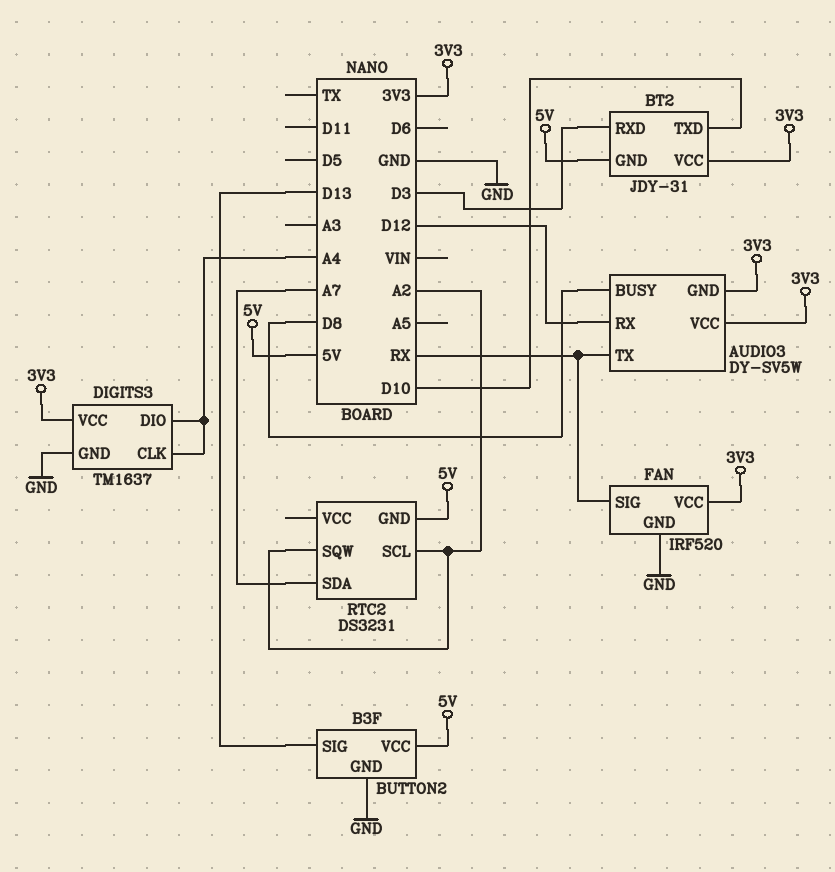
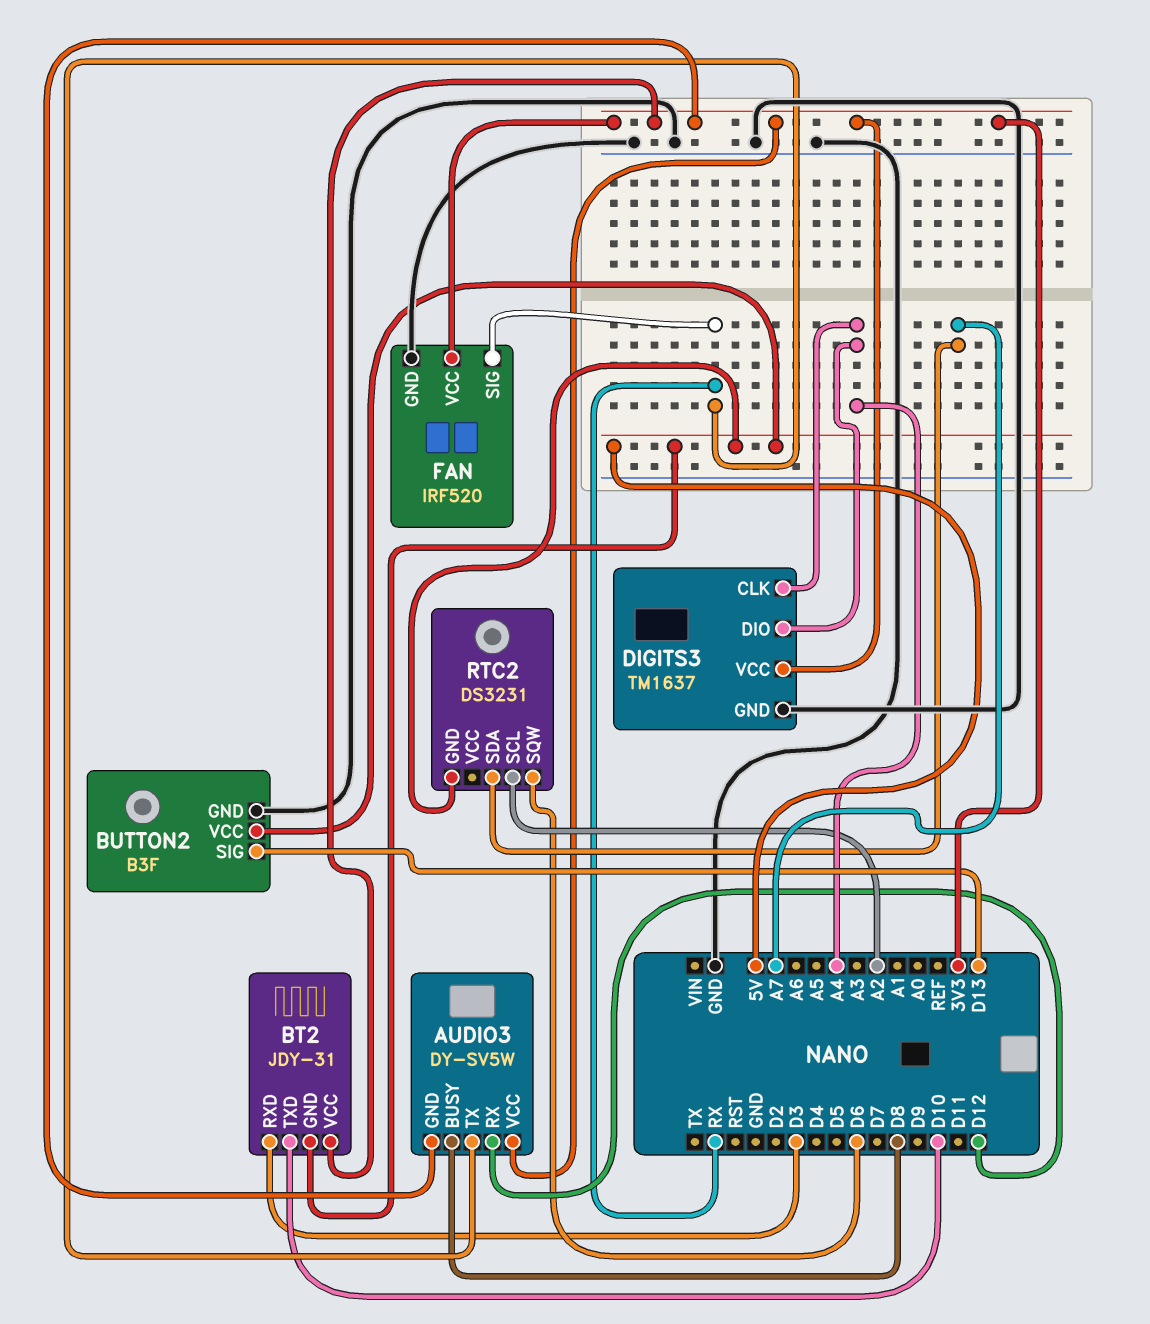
RTC2 pin SQW: A2 -> D6

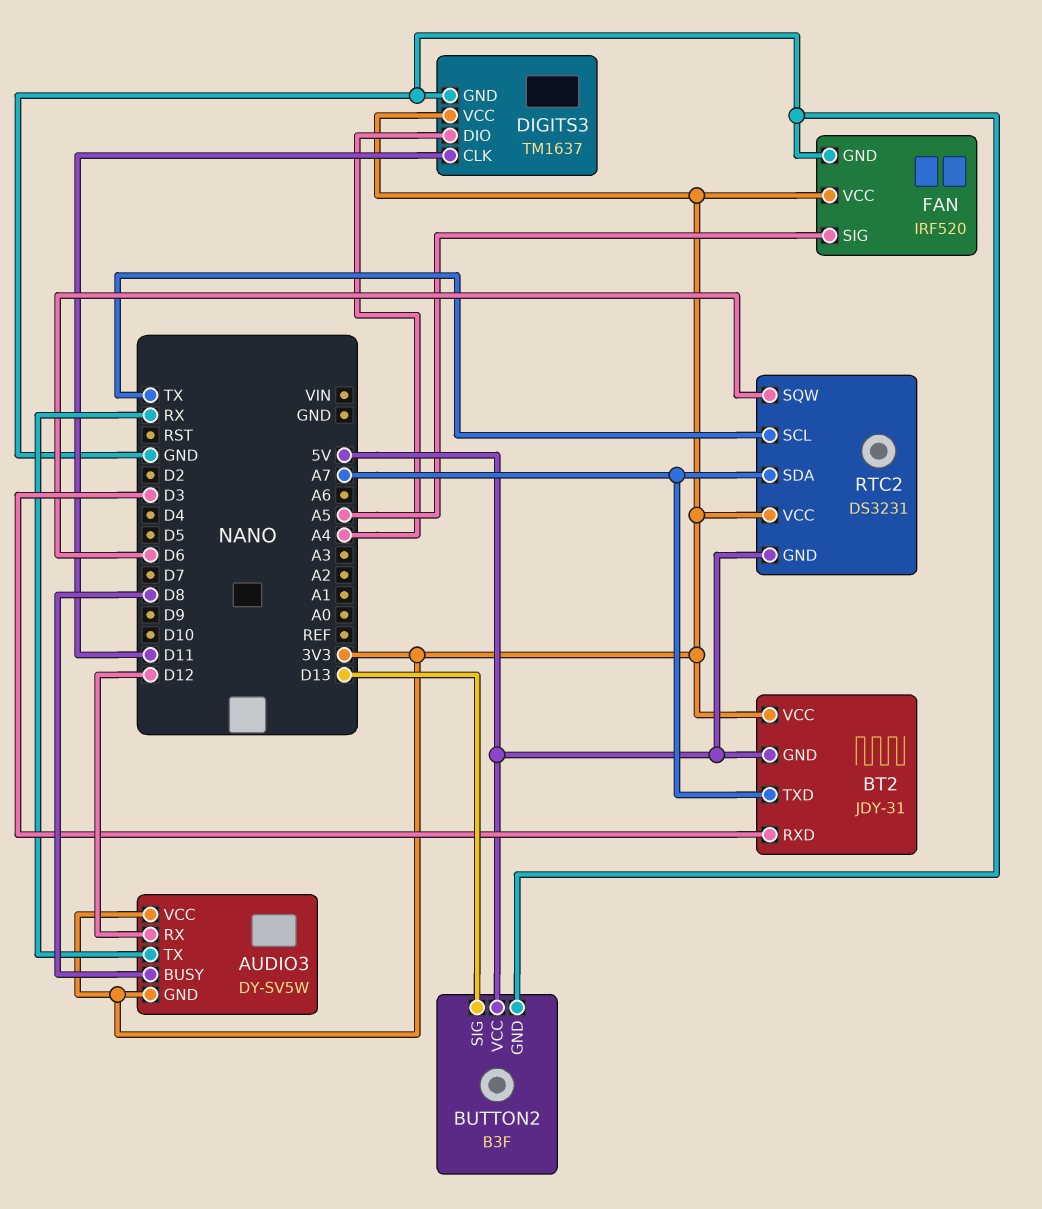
BT2 pin TXD: D10 -> A7
DIGITS3 pin CLK: A4 -> D11
FAN pin SIG: RX -> A5
RTC2 pin SCL: A2 -> TX
RTC2 pin VCC: none -> 3V3

